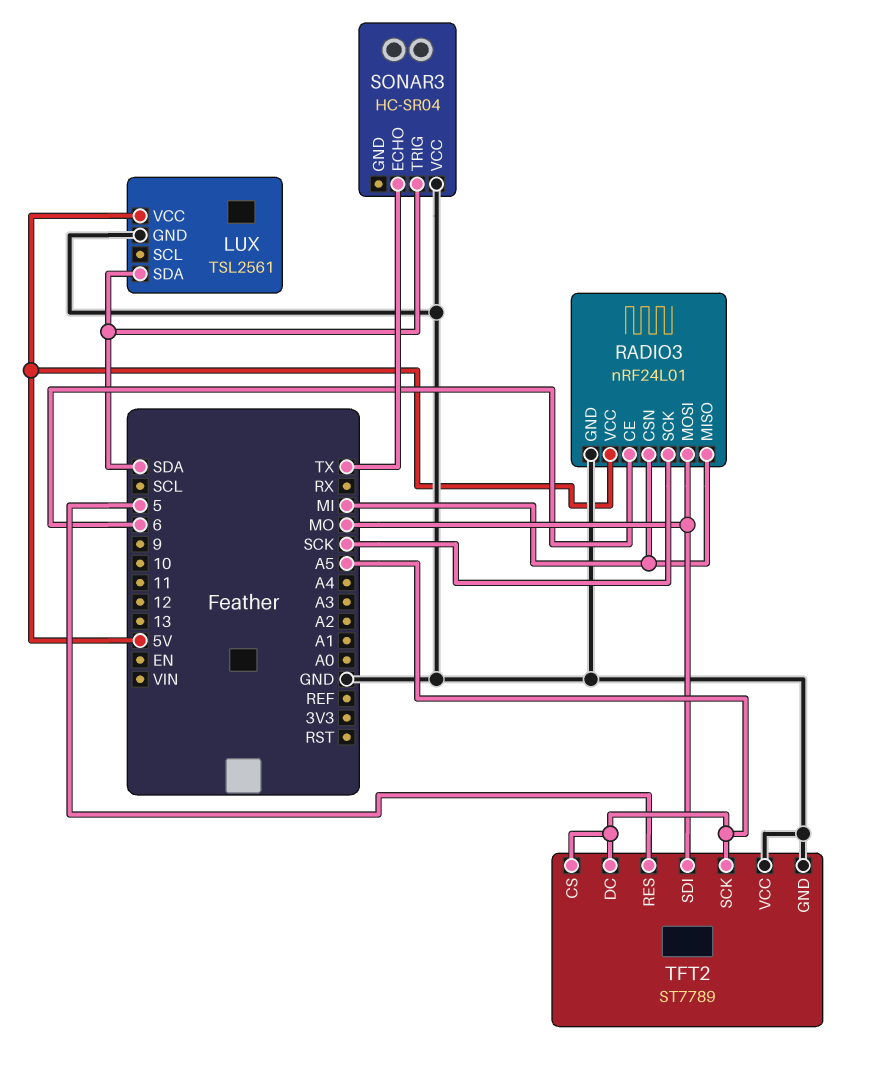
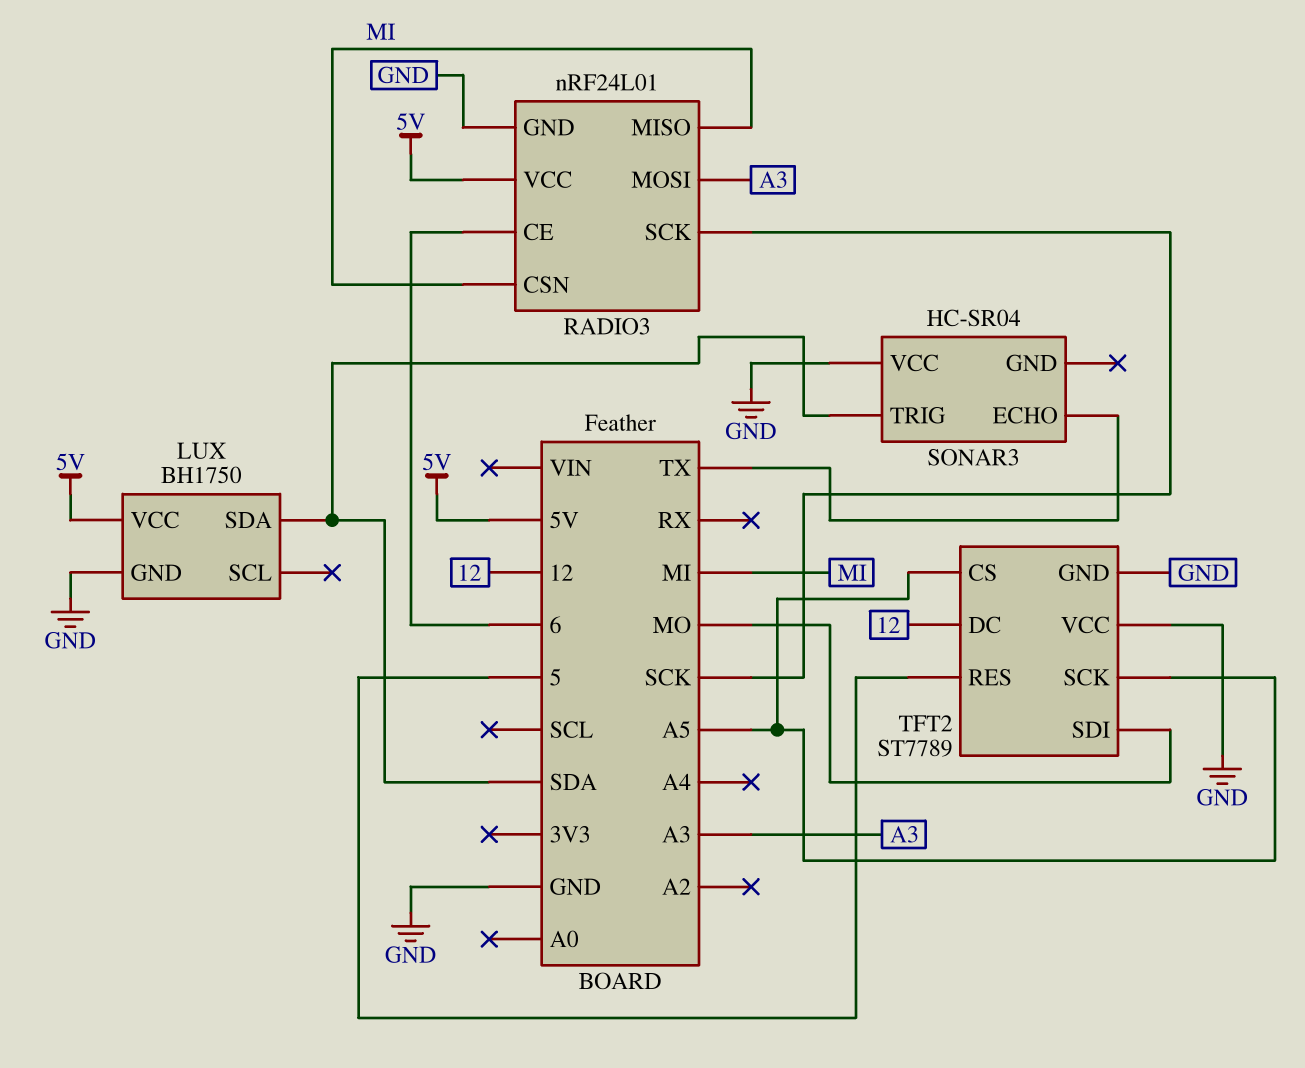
LUX: TSL2561 -> BH1750
RADIO3 pin MOSI: MO -> A3
TFT2 pin DC: A5 -> 12

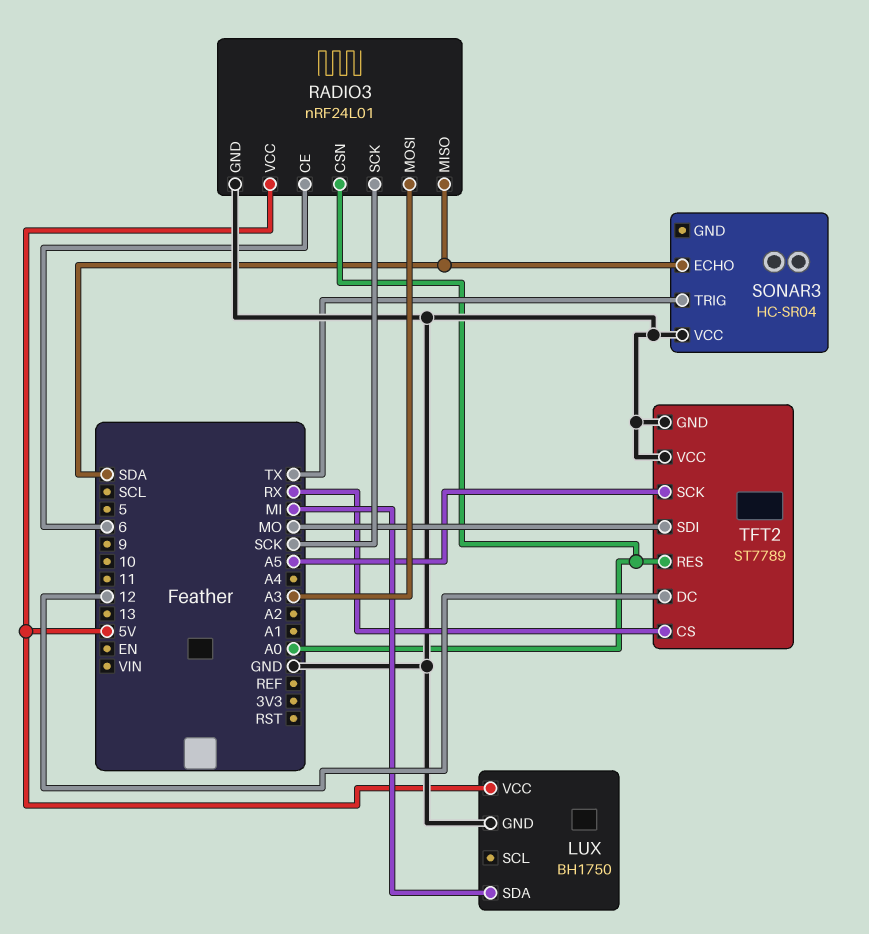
LUX pin SDA: SDA -> MI
RADIO3 pin CSN: MI -> A0
RADIO3 pin MISO: MI -> SDA
SONAR3 pin ECHO: TX -> SDA
SONAR3 pin TRIG: SDA -> TX
TFT2 pin CS: A5 -> RX
TFT2 pin RES: 5 -> A0

